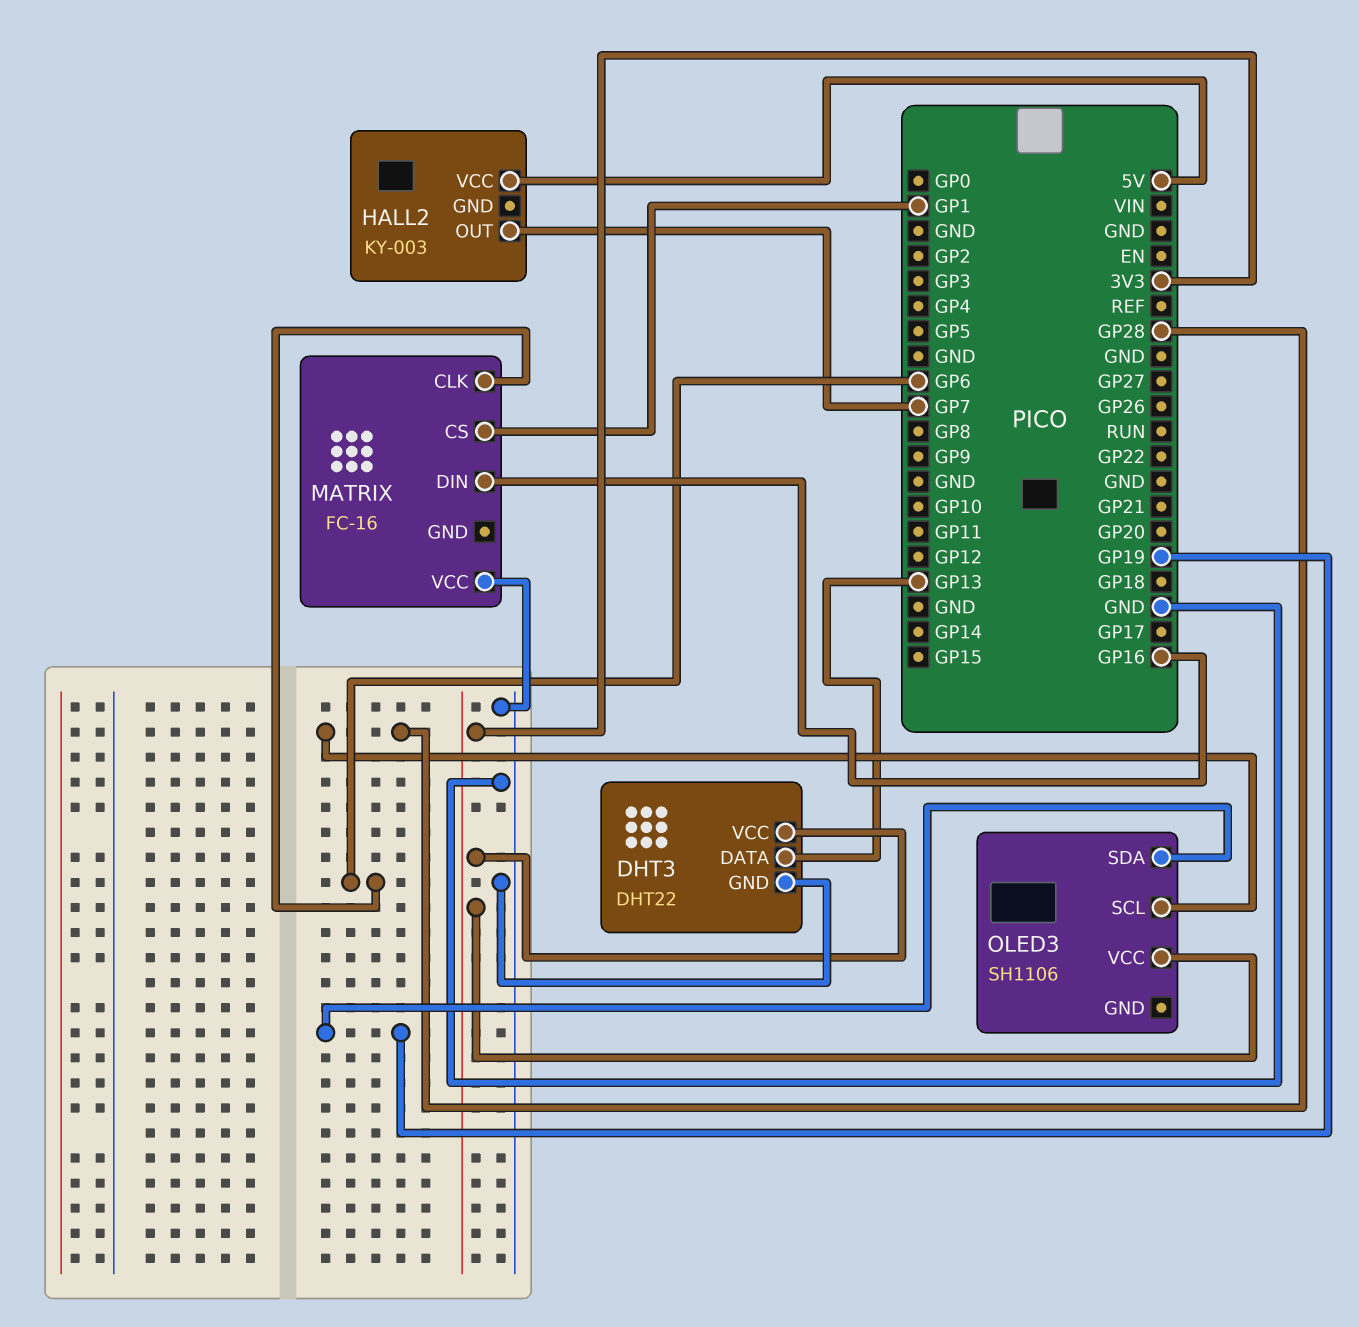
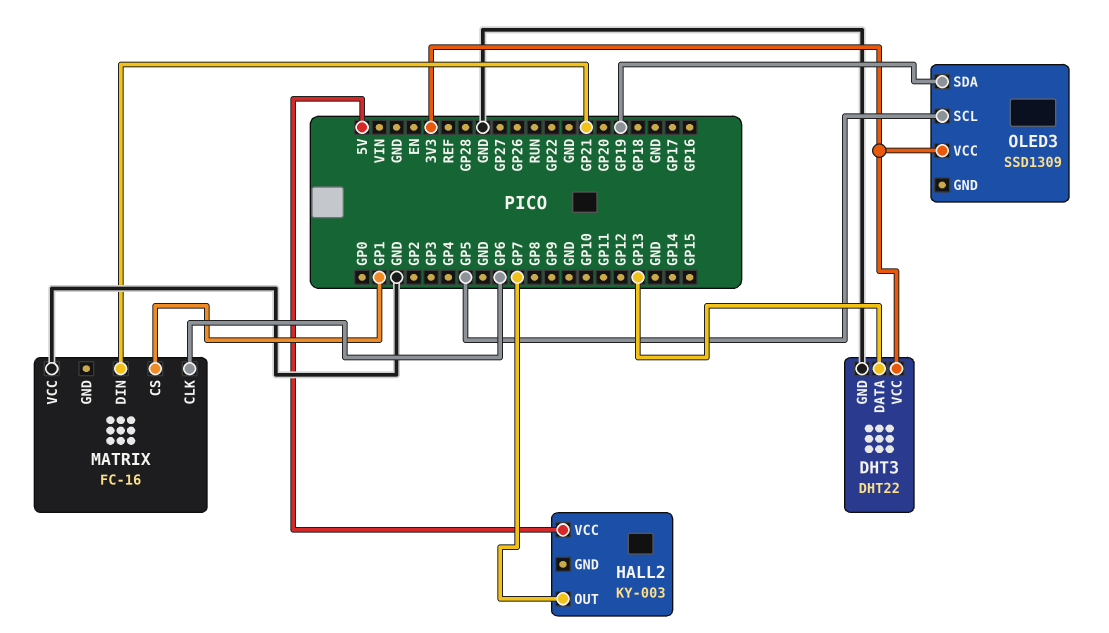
MATRIX pin DIN: GP16 -> GP21
OLED3: SH1106 -> SSD1309
OLED3 pin SCL: GP28 -> GP5

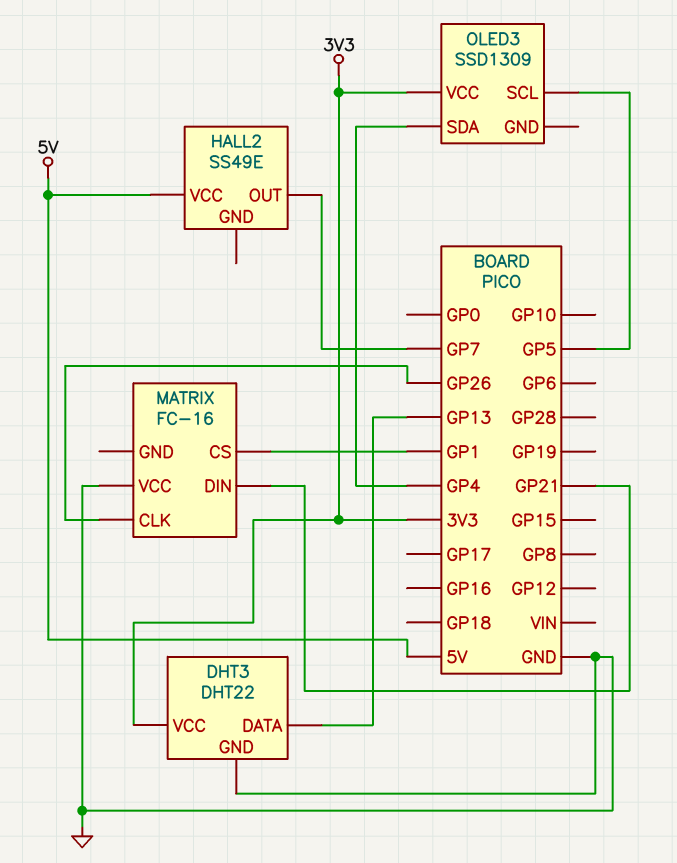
HALL2: KY-003 -> SS49E
MATRIX pin CLK: GP6 -> GP26
OLED3 pin SDA: GP19 -> GP4

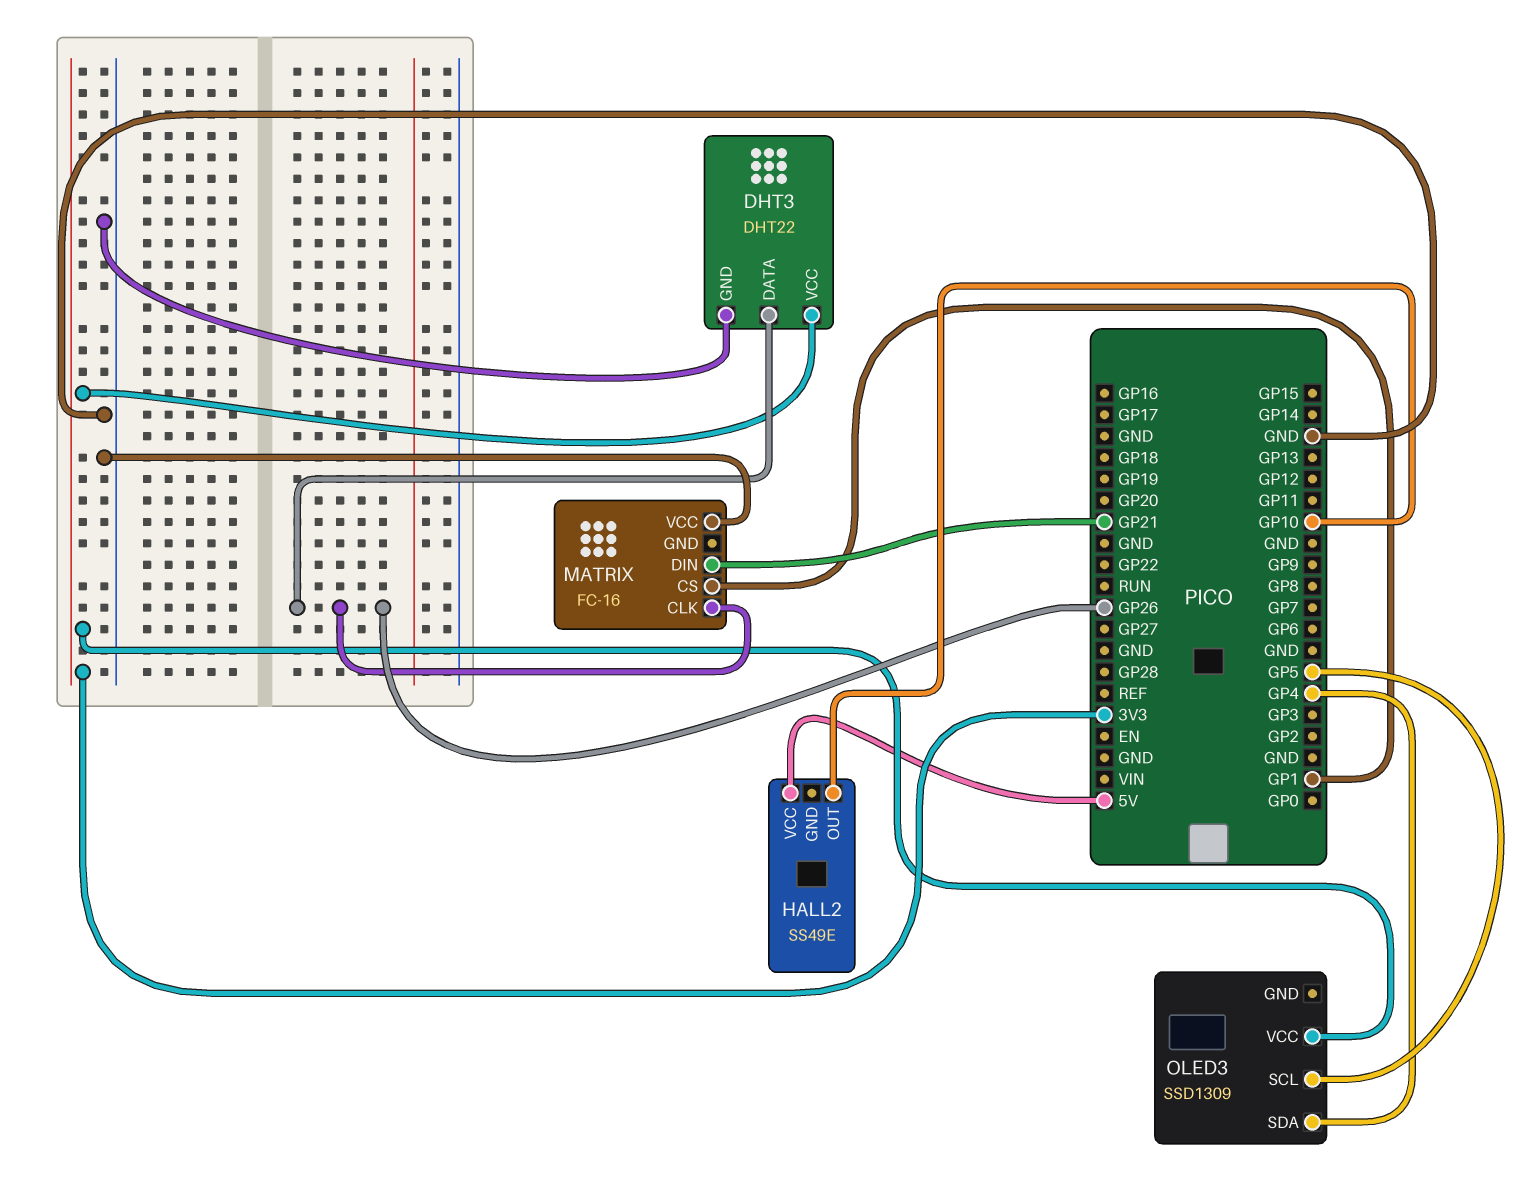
DHT3 pin DATA: GP13 -> GP26
HALL2 pin OUT: GP7 -> GP10

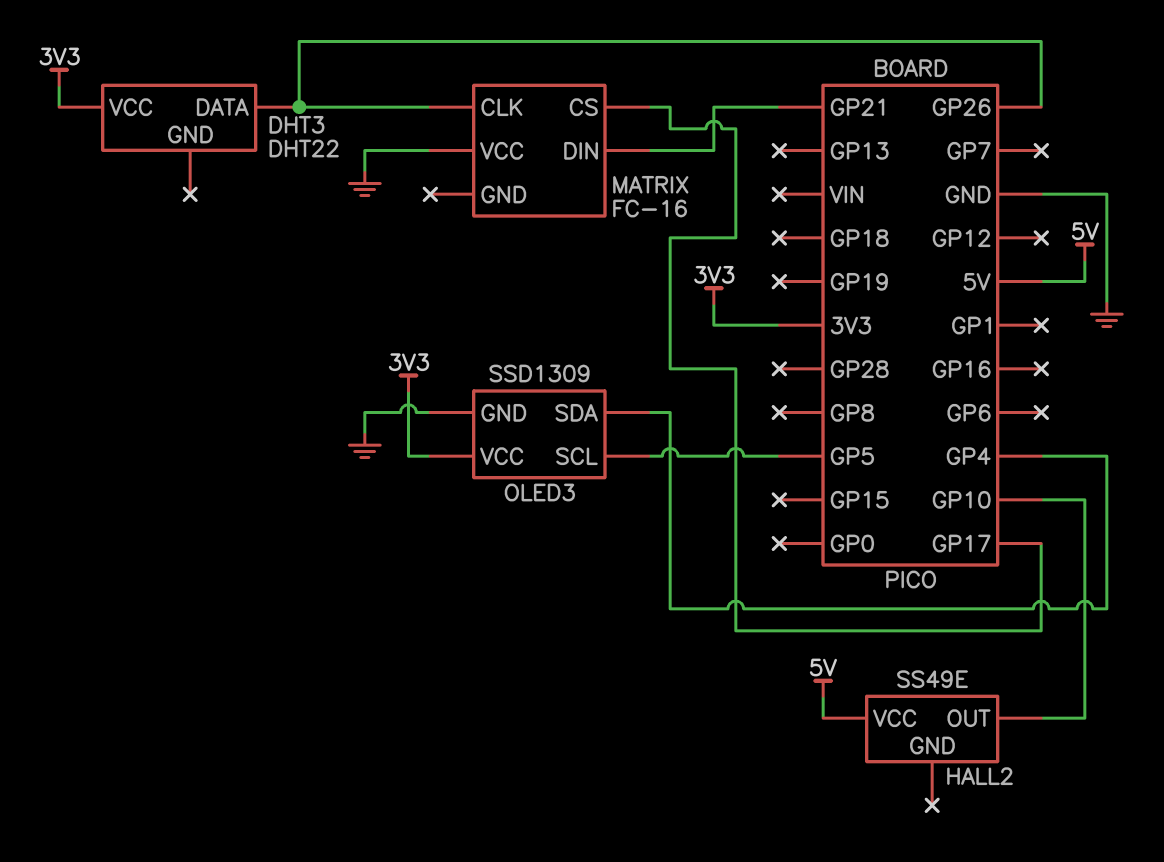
DHT3 pin GND: GND -> none
MATRIX pin CS: GP1 -> GP17
OLED3 pin GND: none -> GND

